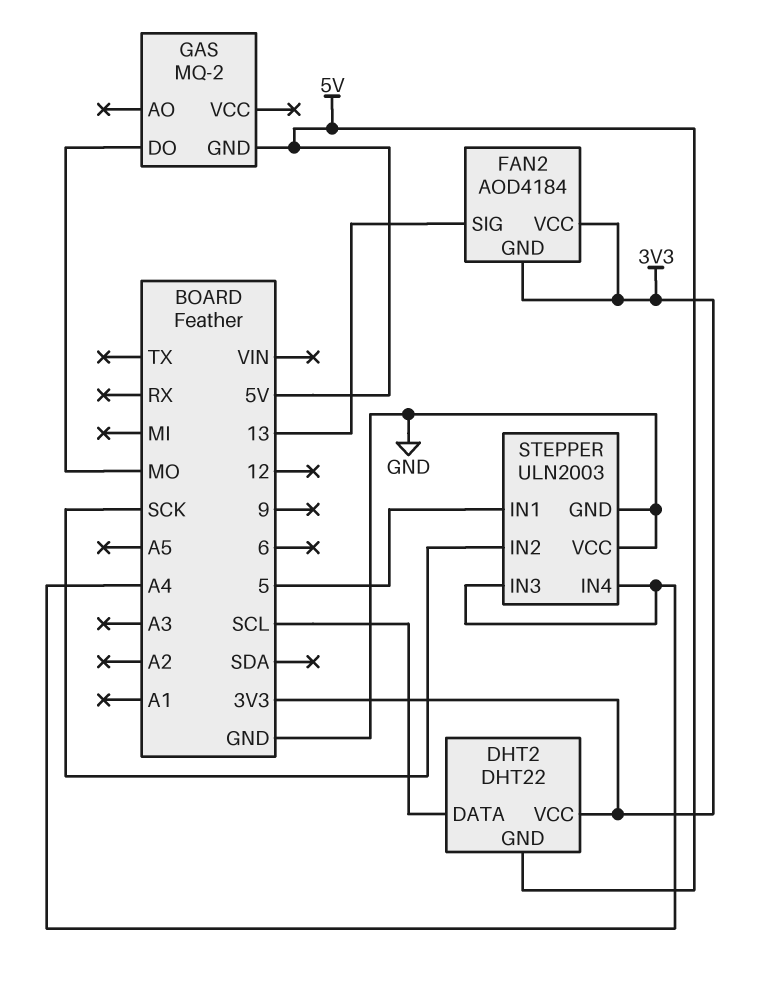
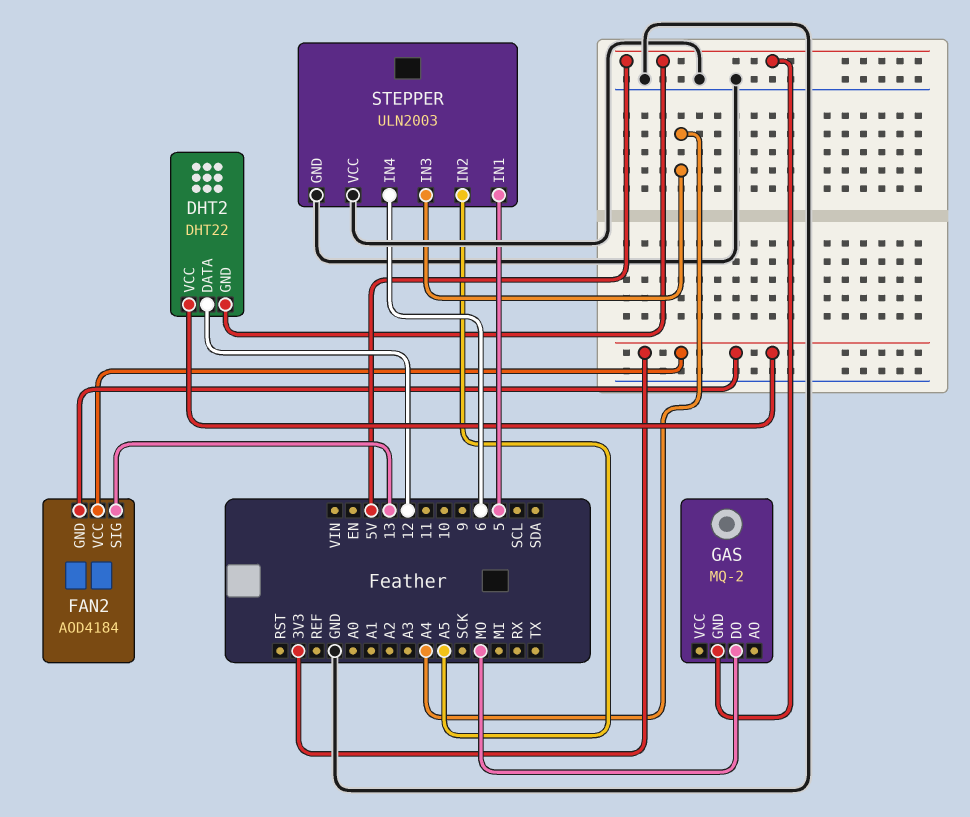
DHT2 pin DATA: SCL -> 12
STEPPER pin IN2: SCK -> A5
STEPPER pin IN4: A4 -> 6

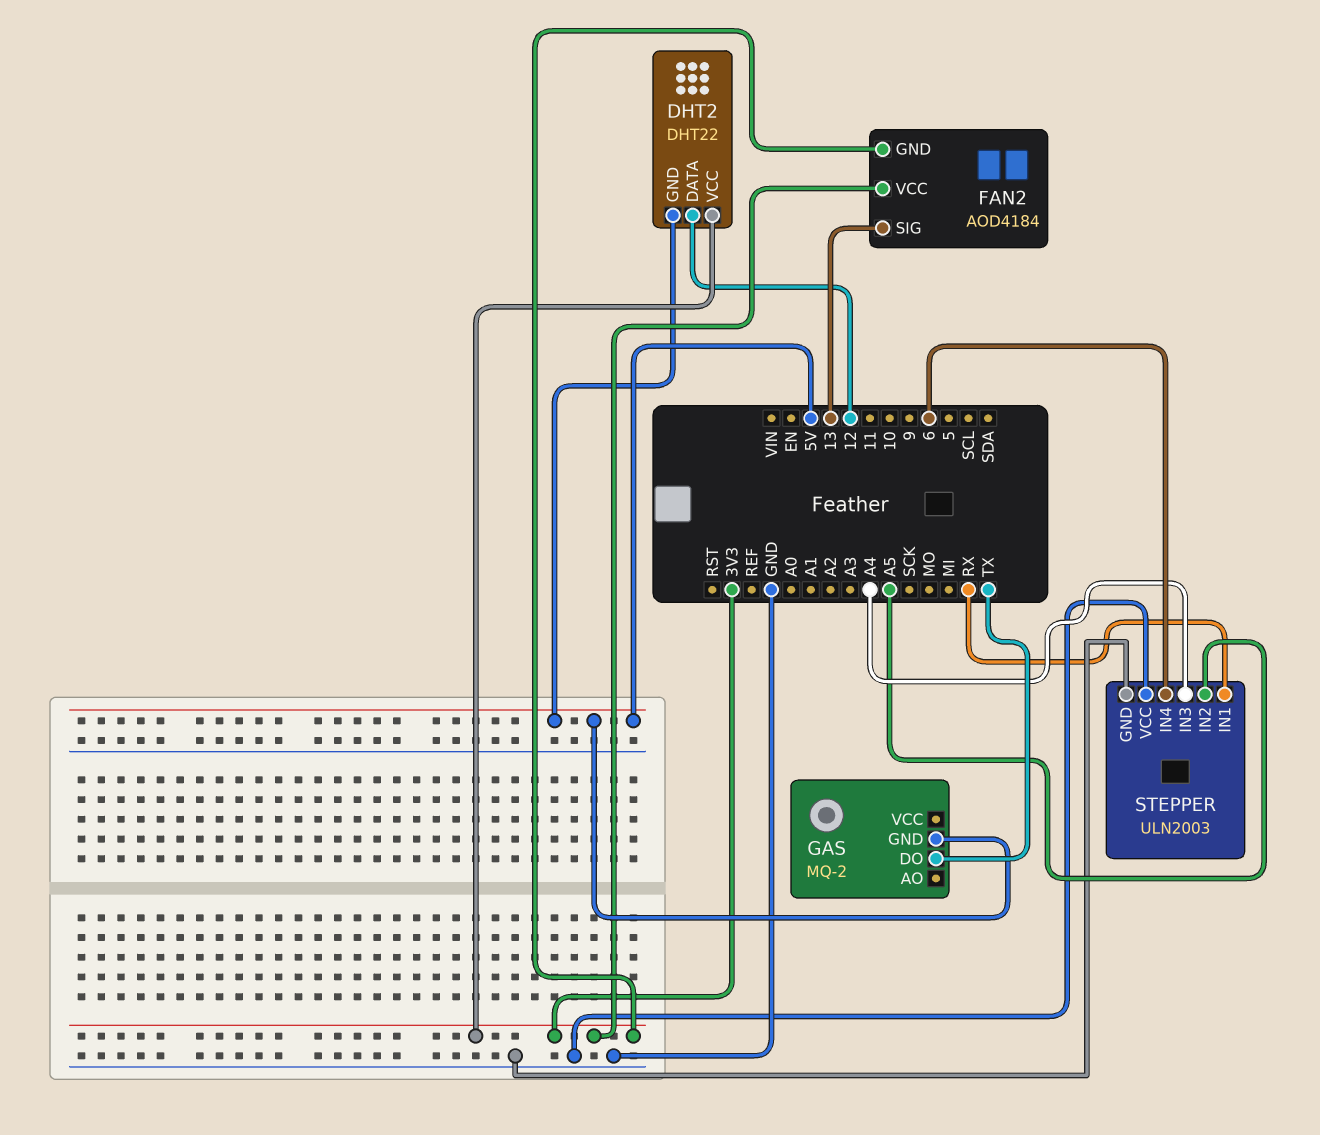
GAS pin DO: MO -> TX
STEPPER pin IN1: 5 -> RX

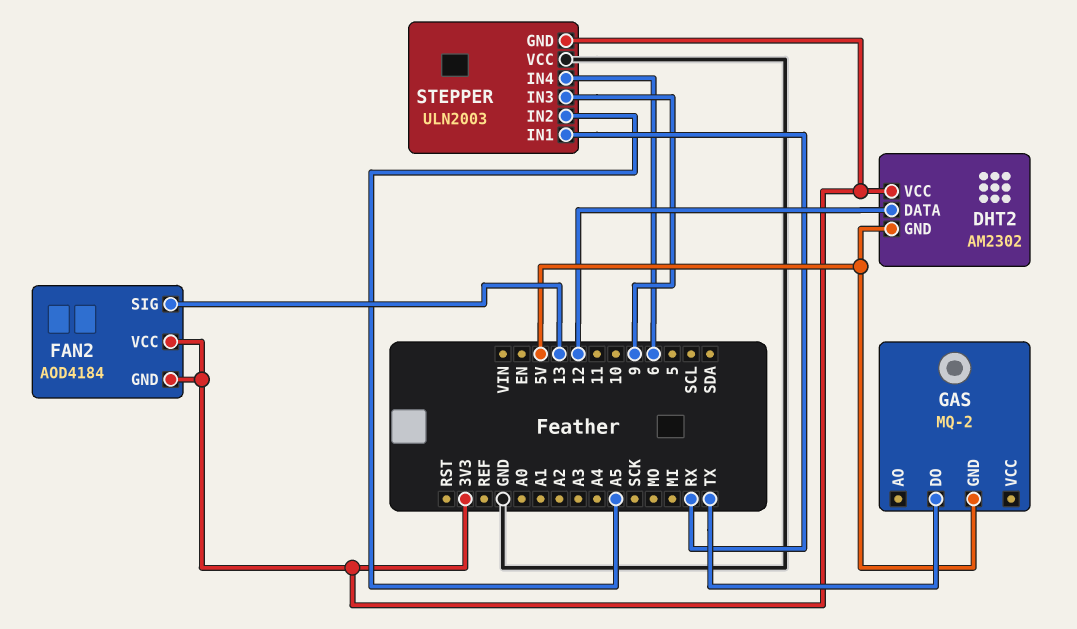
DHT2: DHT22 -> AM2302
STEPPER pin GND: GND -> 3V3
STEPPER pin IN3: A4 -> 9

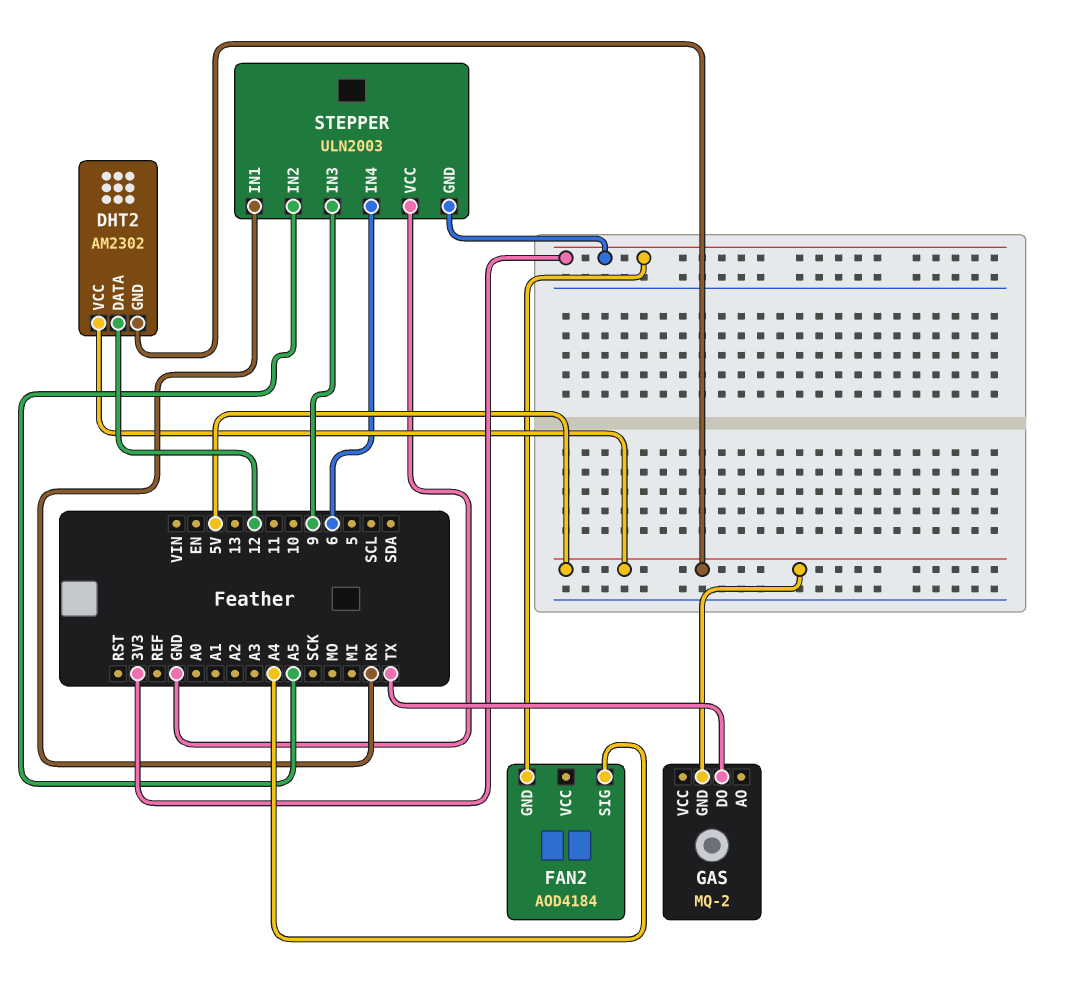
DHT2 pin VCC: 3V3 -> 5V
FAN2 pin SIG: 13 -> A4
FAN2 pin VCC: 3V3 -> none

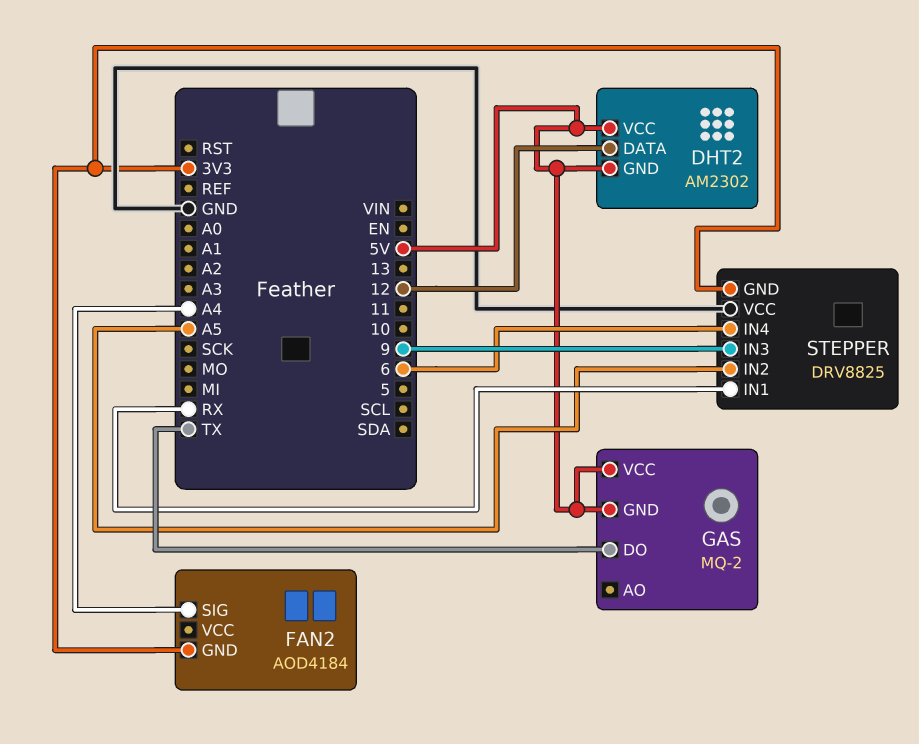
GAS pin VCC: none -> 5V
STEPPER: ULN2003 -> DRV8825

